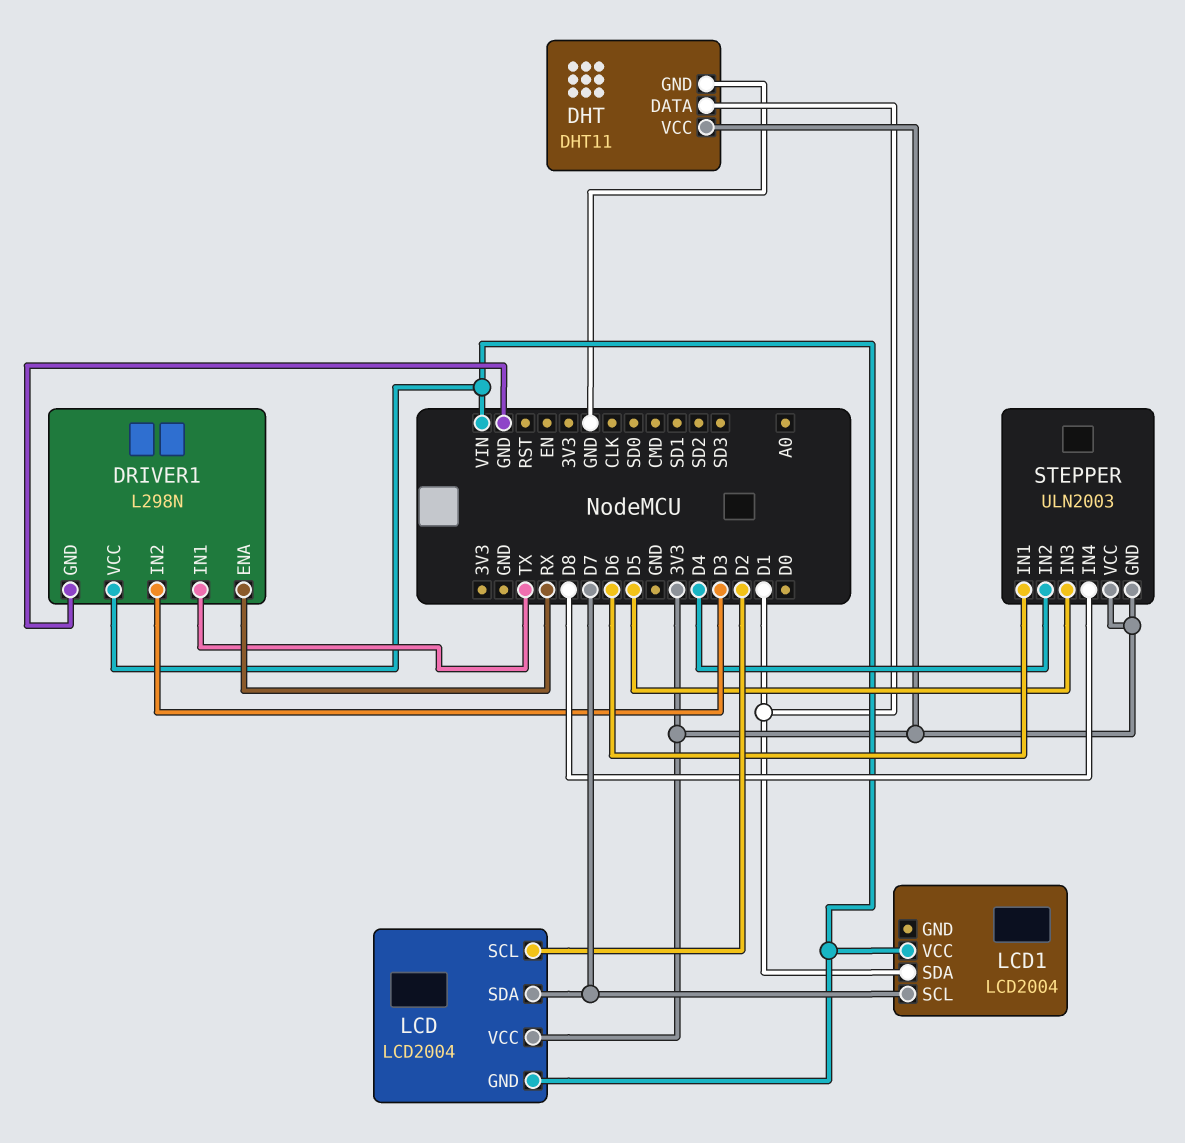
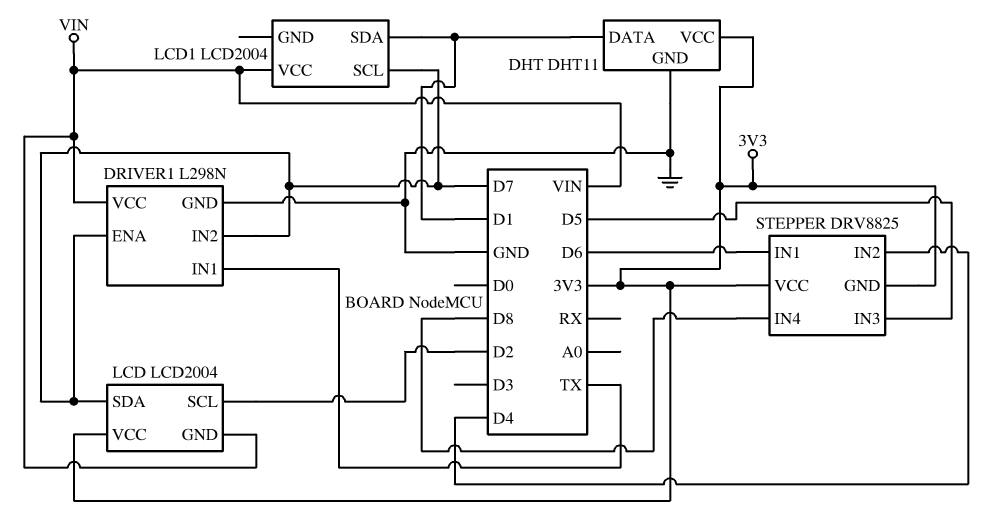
DRIVER1 pin ENA: RX -> D7
DRIVER1 pin IN2: D3 -> D7
STEPPER: ULN2003 -> DRV8825

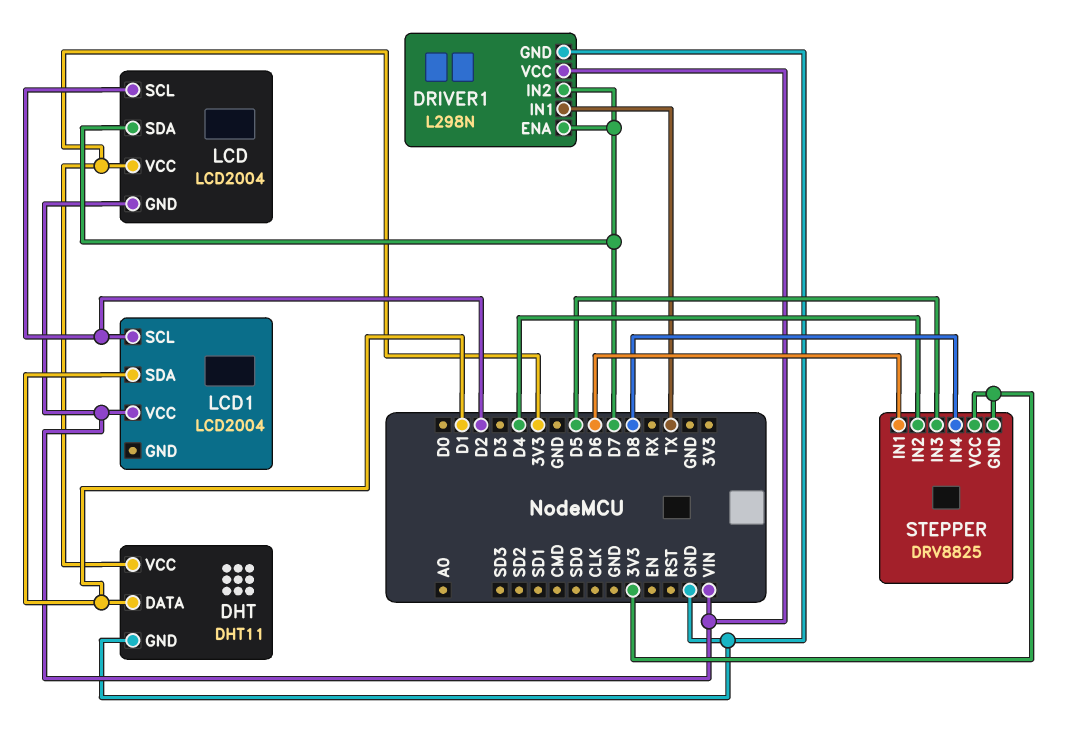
LCD1 pin SCL: D7 -> D2

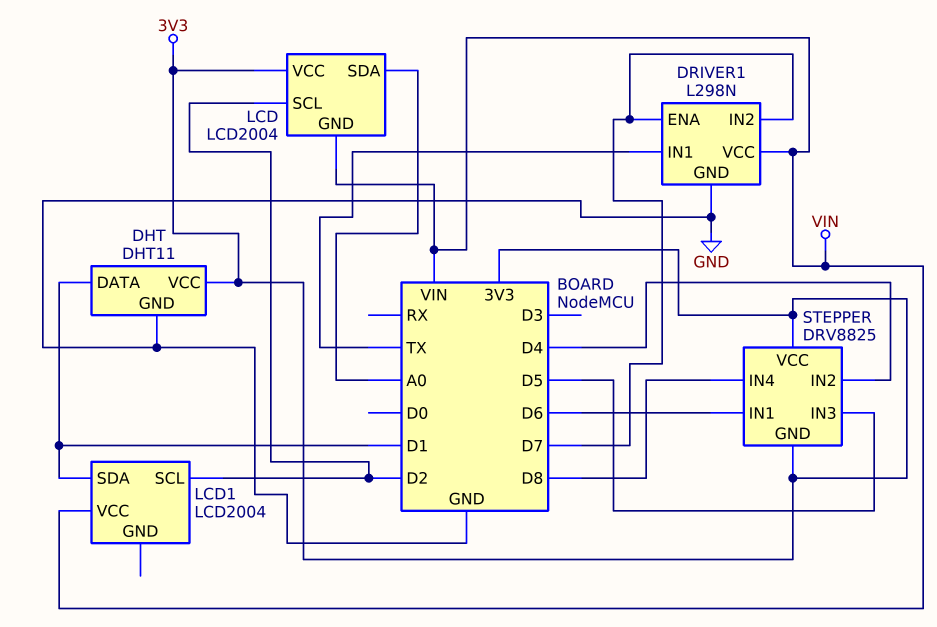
LCD pin SDA: D7 -> A0

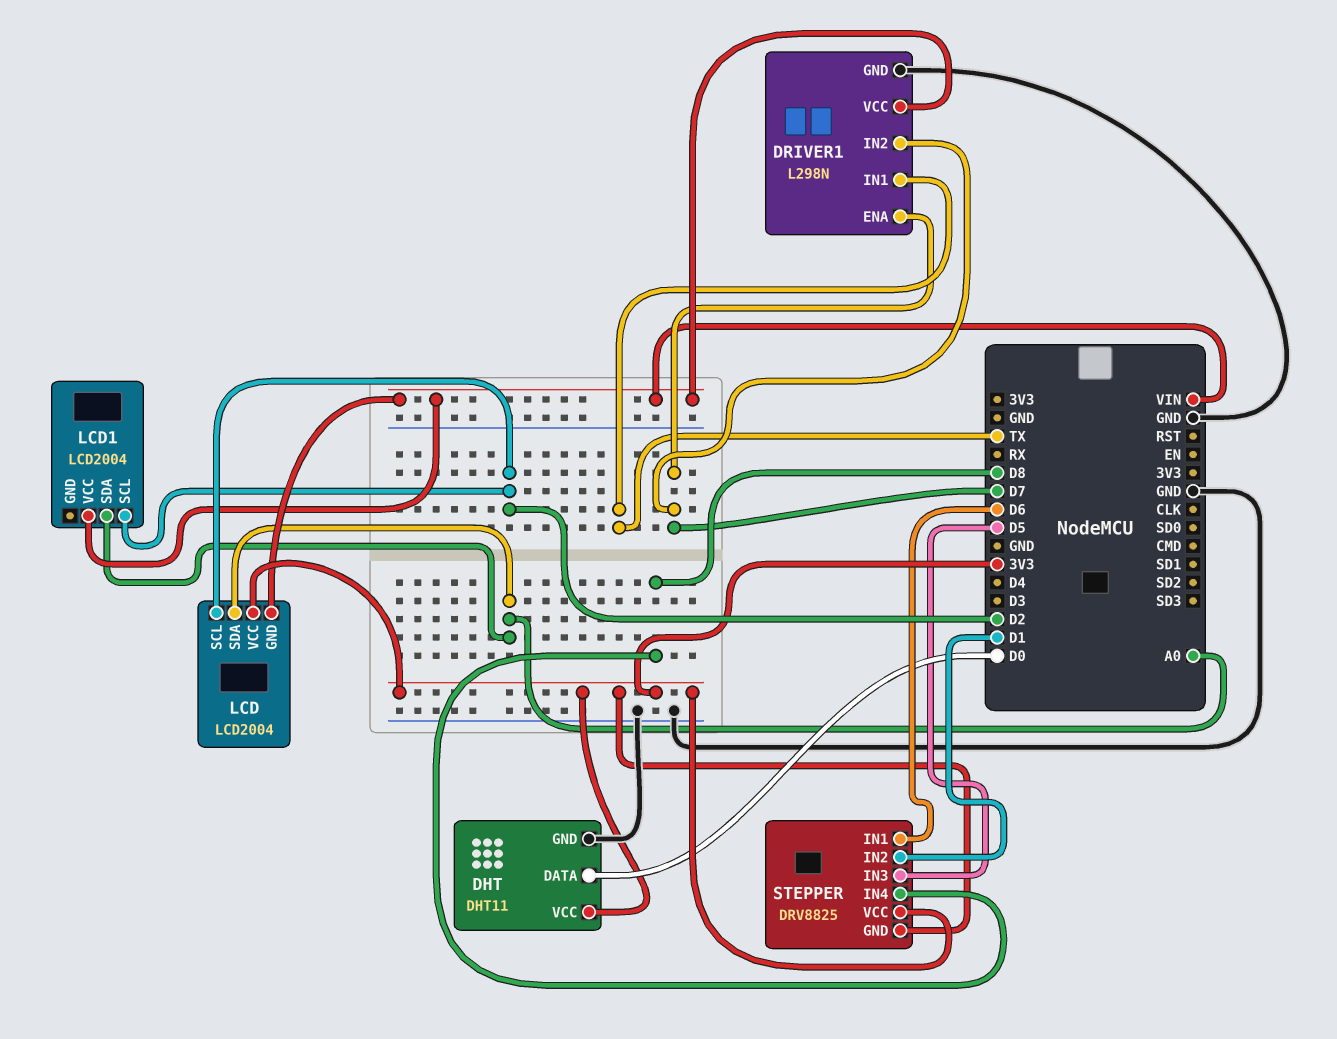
DHT pin DATA: D1 -> D0
LCD1 pin SDA: D1 -> A0
STEPPER pin IN2: D4 -> D1

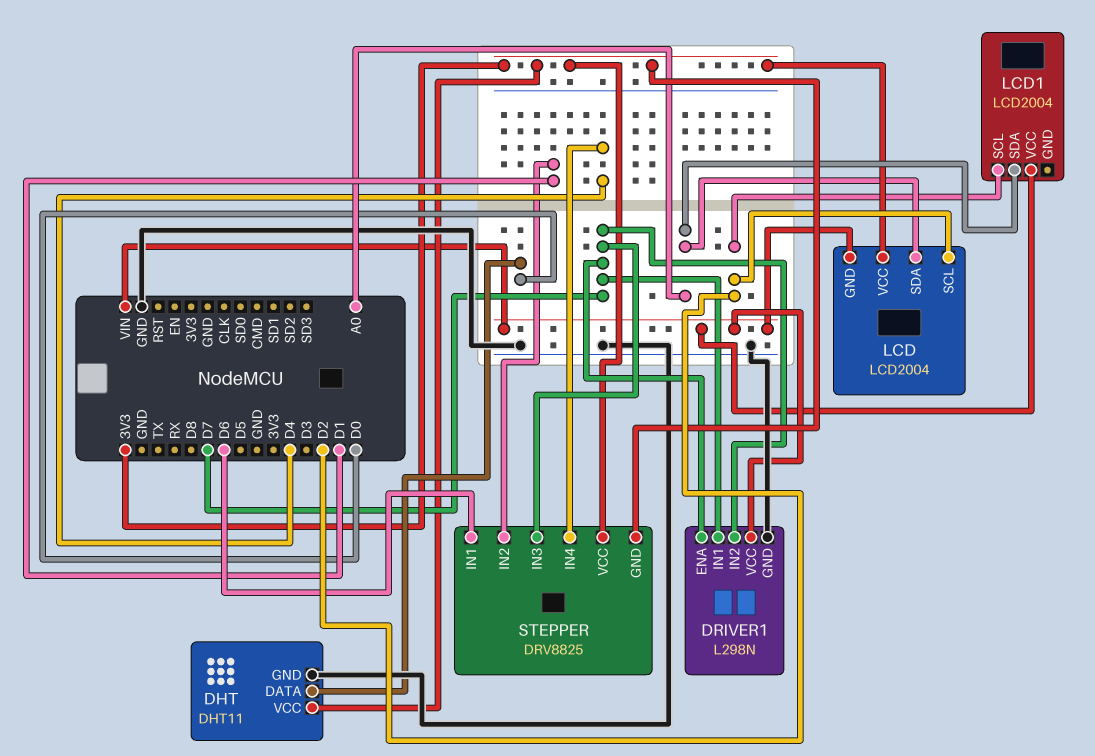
DRIVER1 pin IN1: TX -> D7
STEPPER pin IN3: D5 -> D7
STEPPER pin IN4: D8 -> D4

